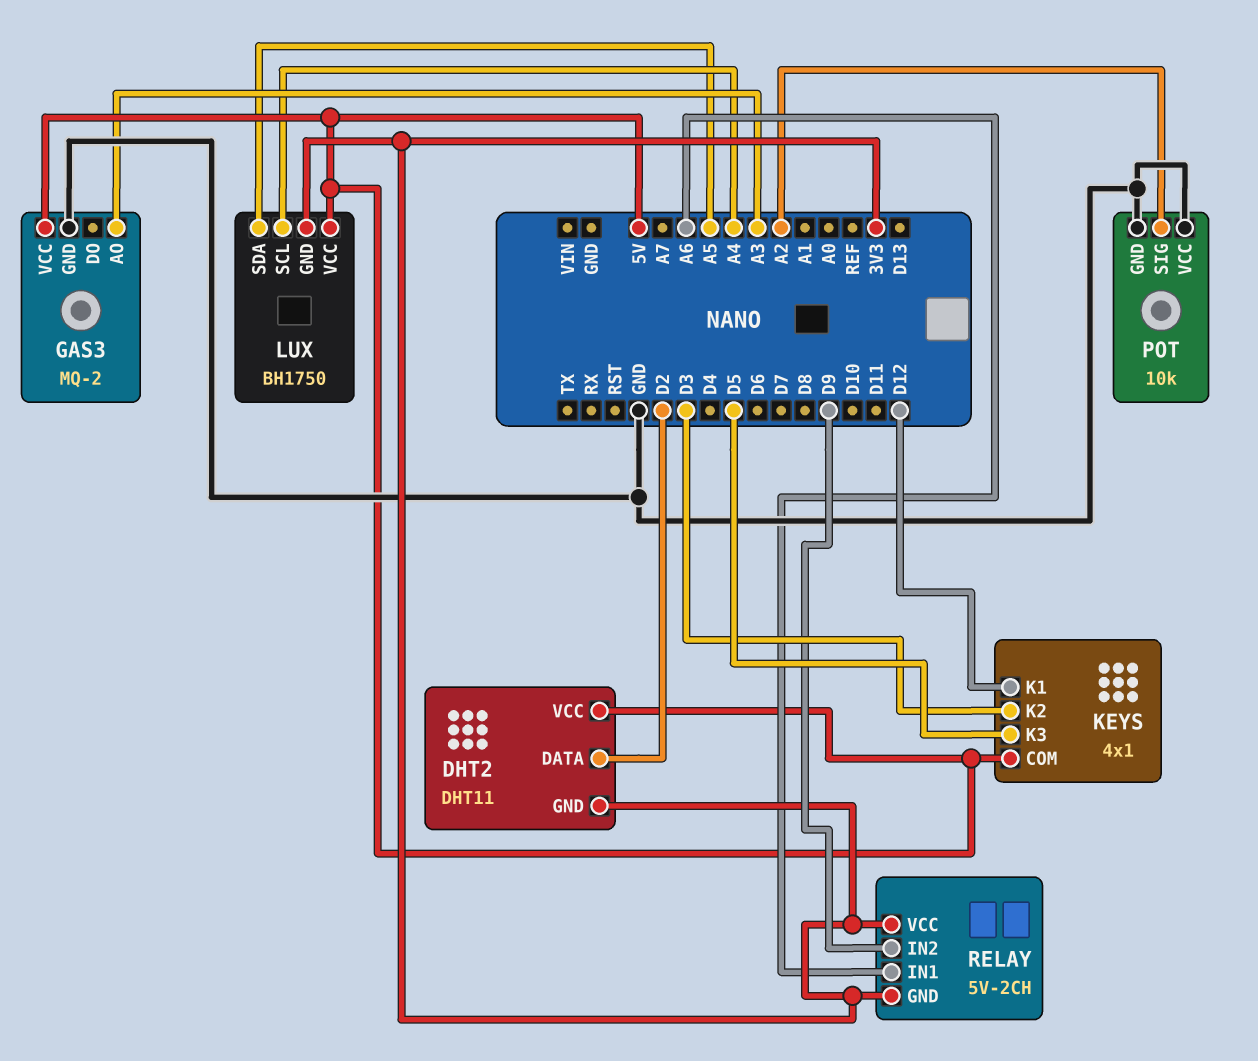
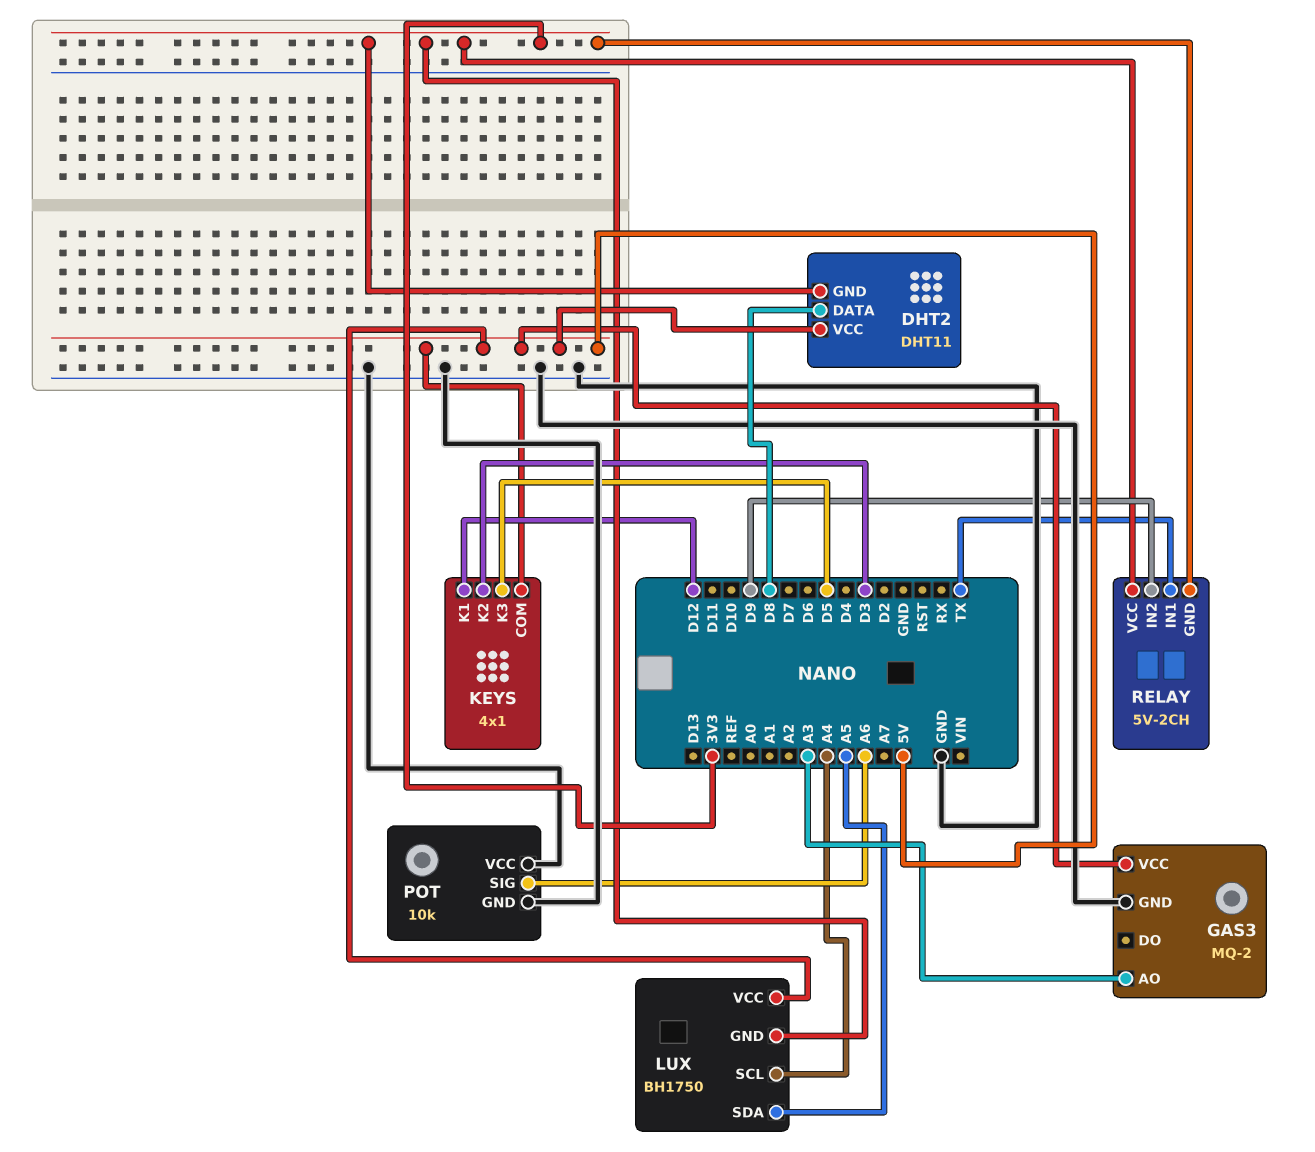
DHT2 pin DATA: D2 -> D8
POT pin SIG: A2 -> A6
RELAY pin IN1: A6 -> TX

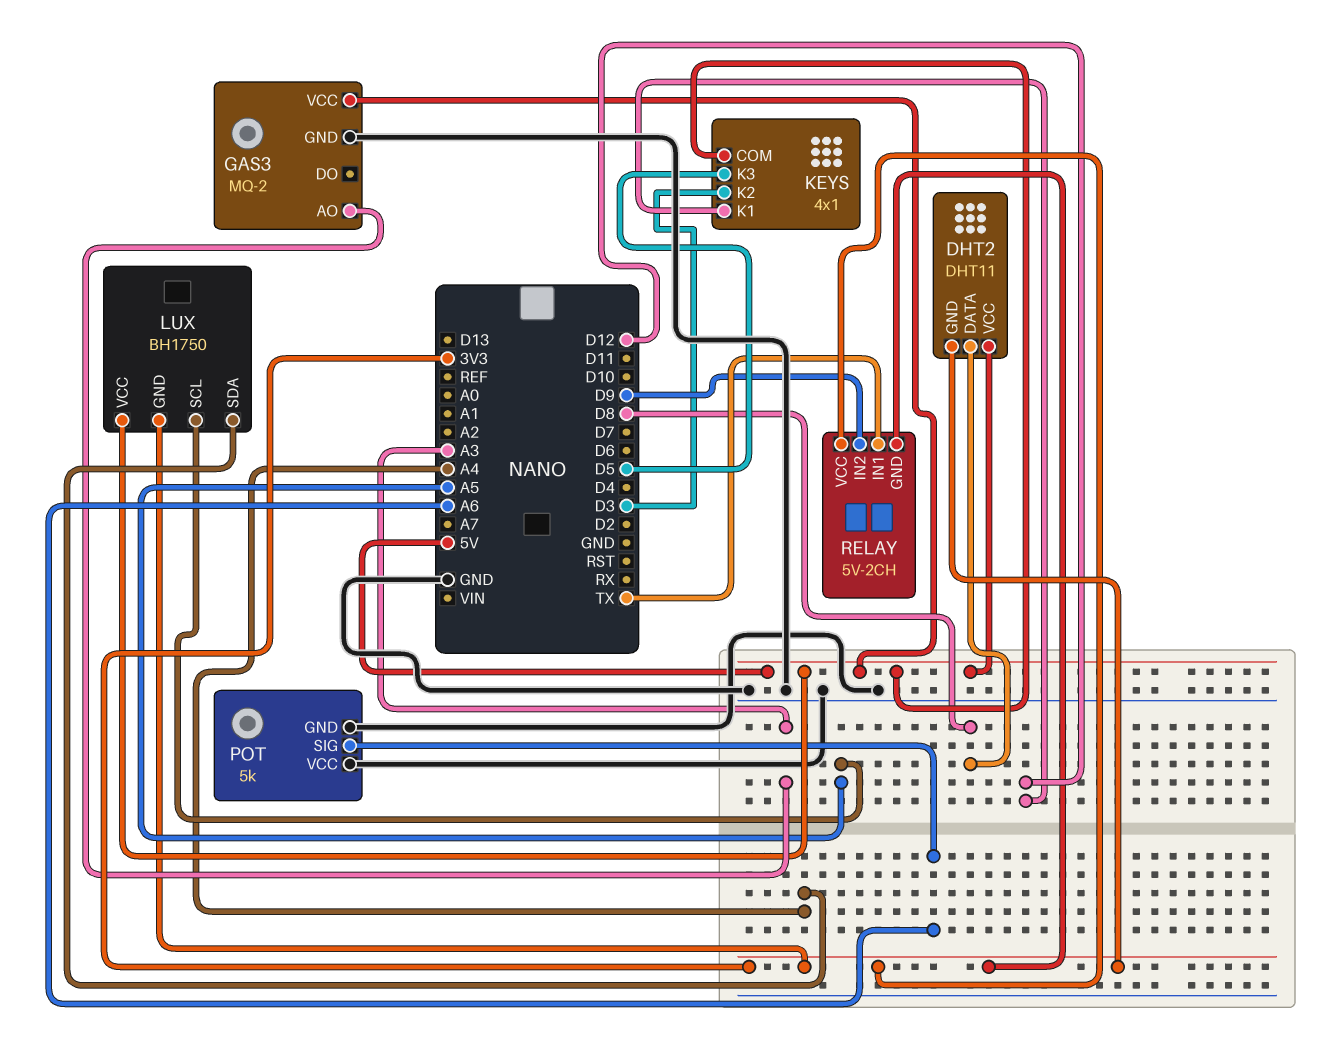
LUX pin SCL: A4 -> A5
LUX pin SDA: A5 -> A4
POT: 10k -> 5k

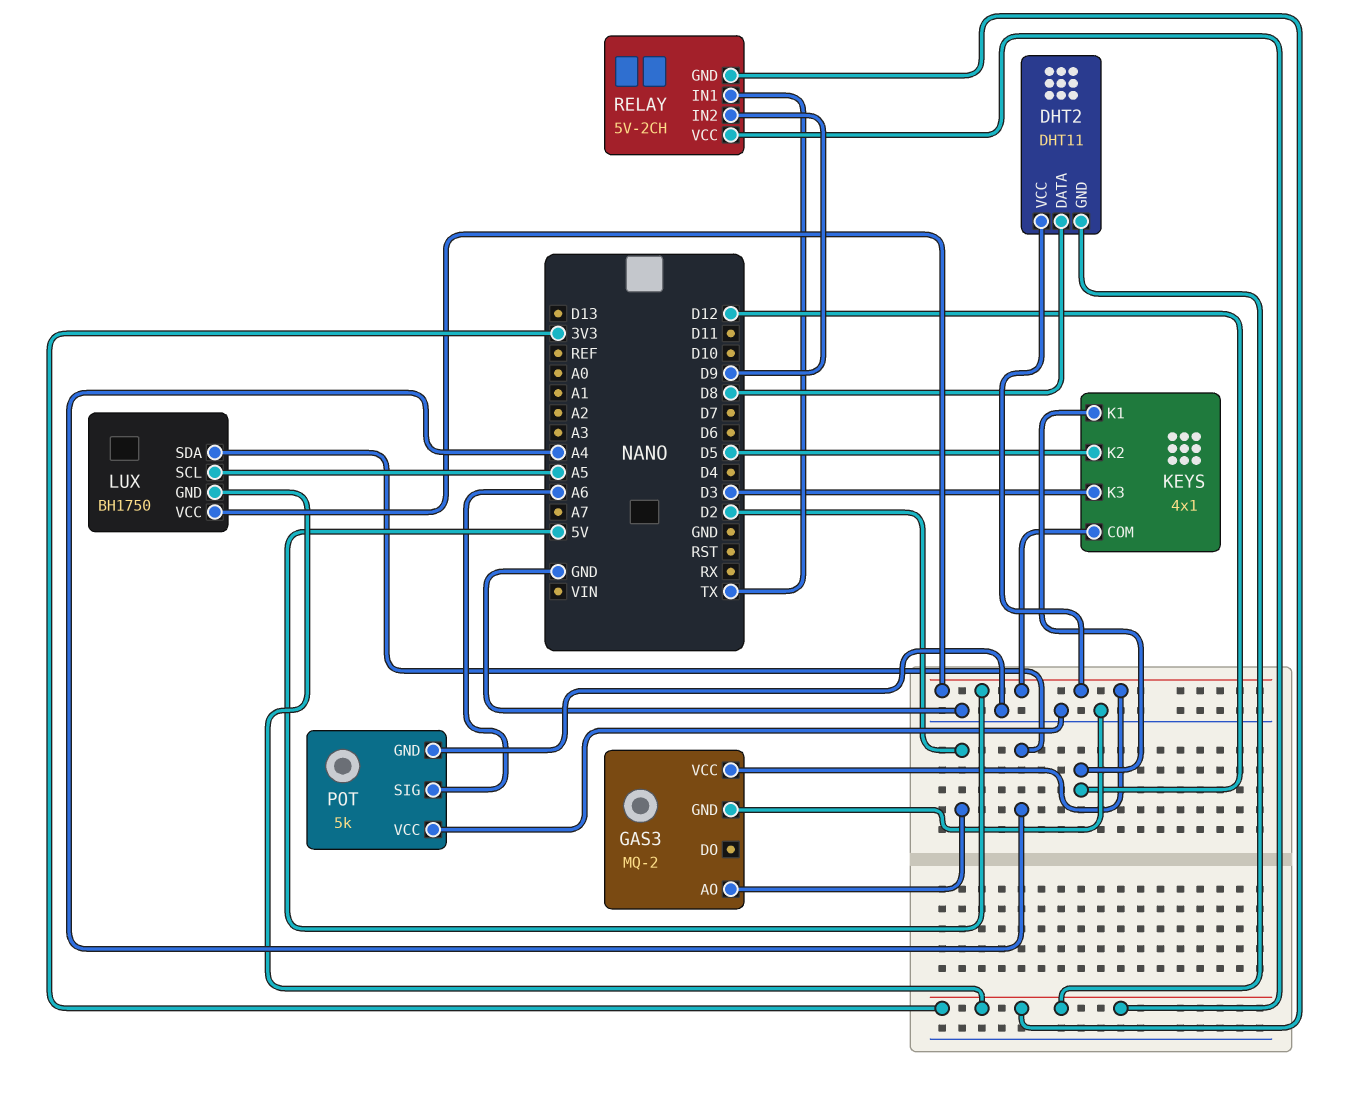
GAS3 pin AO: A3 -> D2
KEYS pin K2: D3 -> D5
KEYS pin K3: D5 -> D3

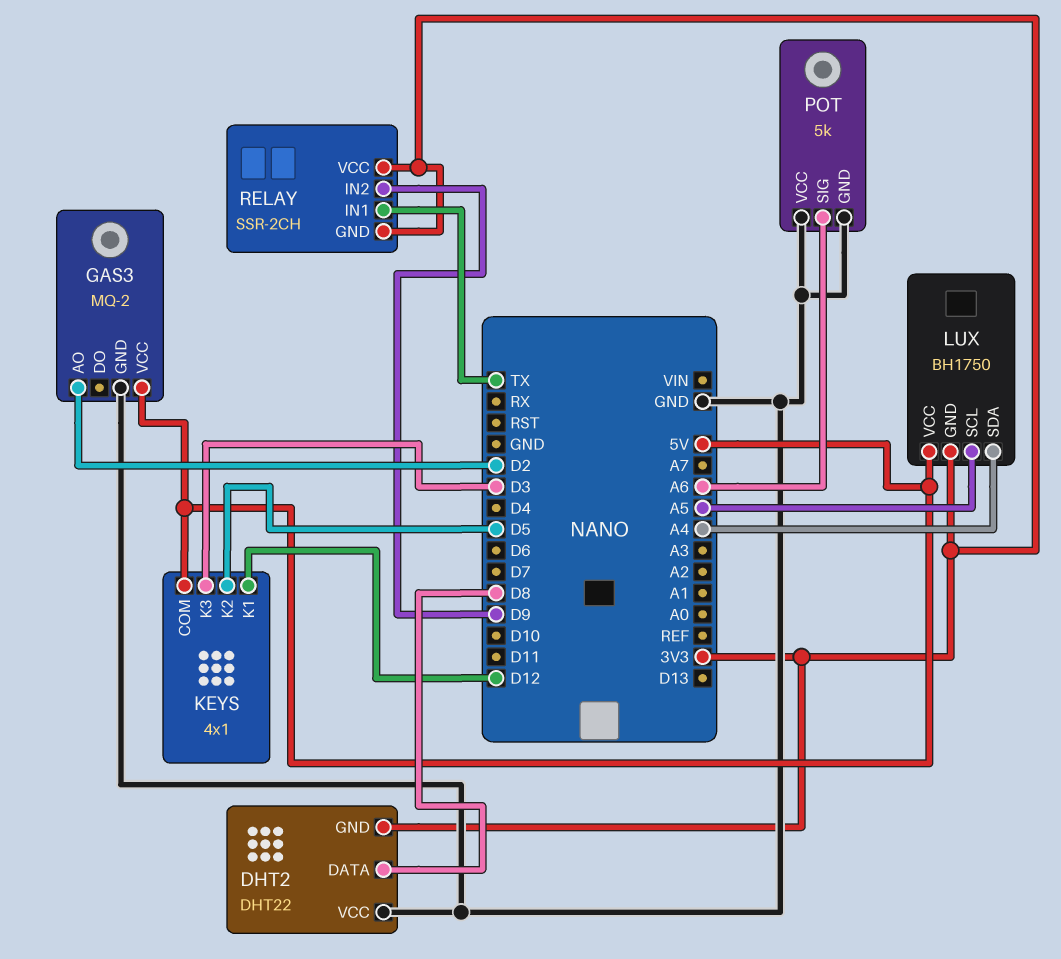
DHT2: DHT11 -> DHT22
DHT2 pin VCC: 5V -> GND
RELAY: 5V-2CH -> SSR-2CH

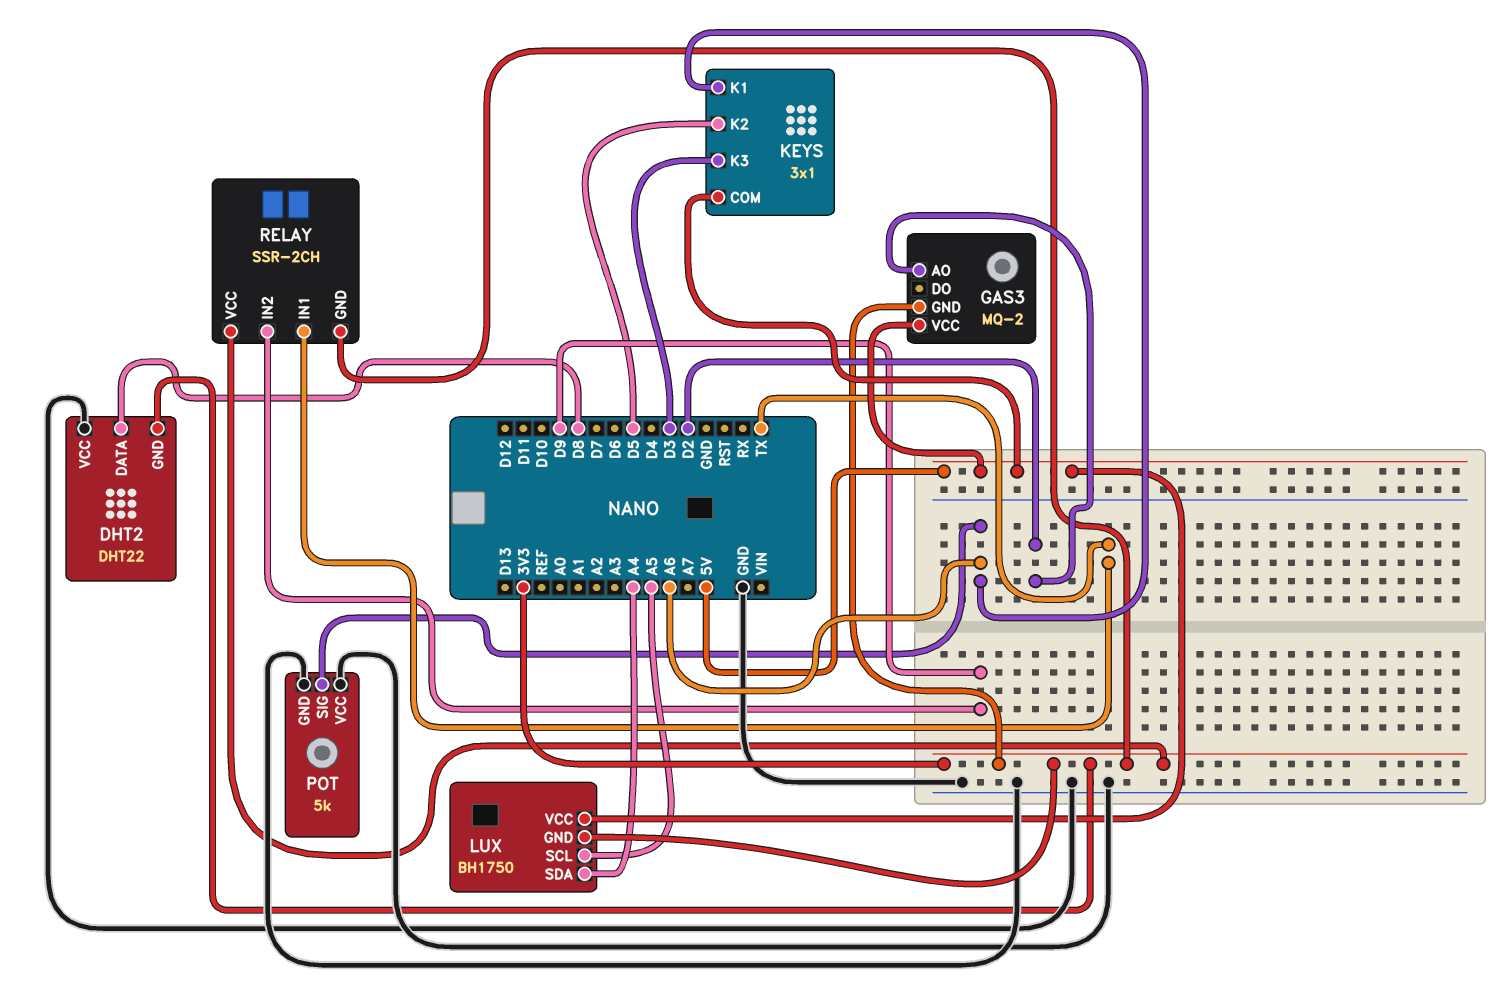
GAS3 pin GND: GND -> 3V3
KEYS: 4x1 -> 3x1
KEYS pin K1: D12 -> A6

